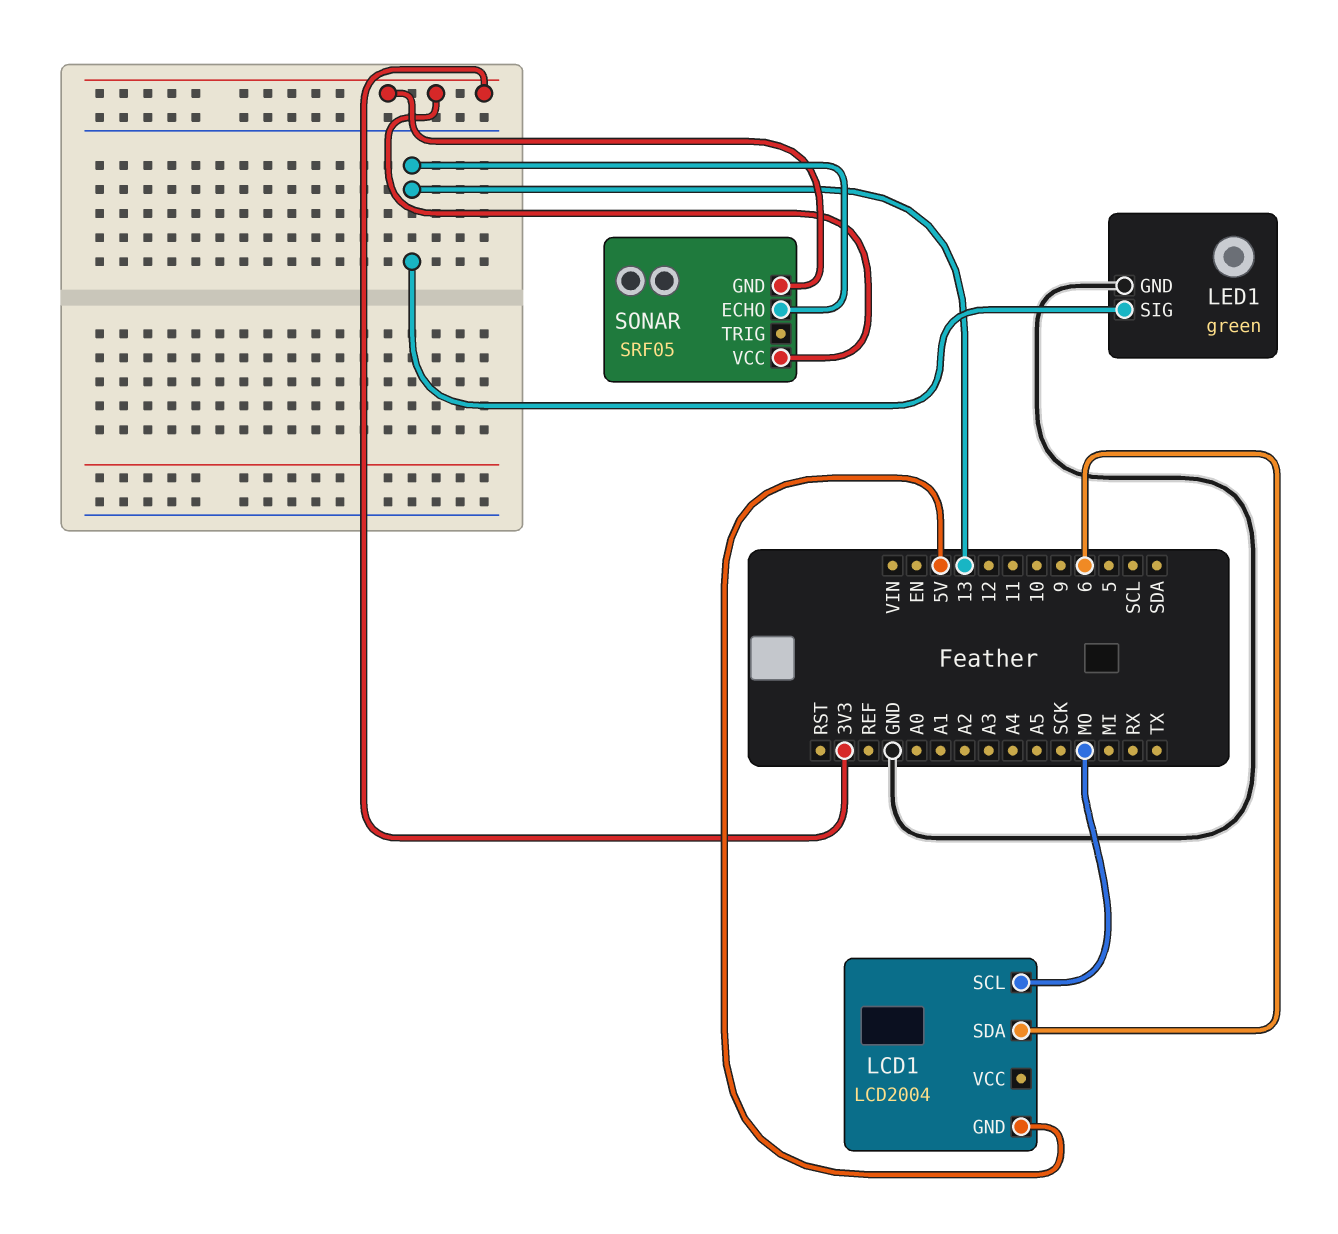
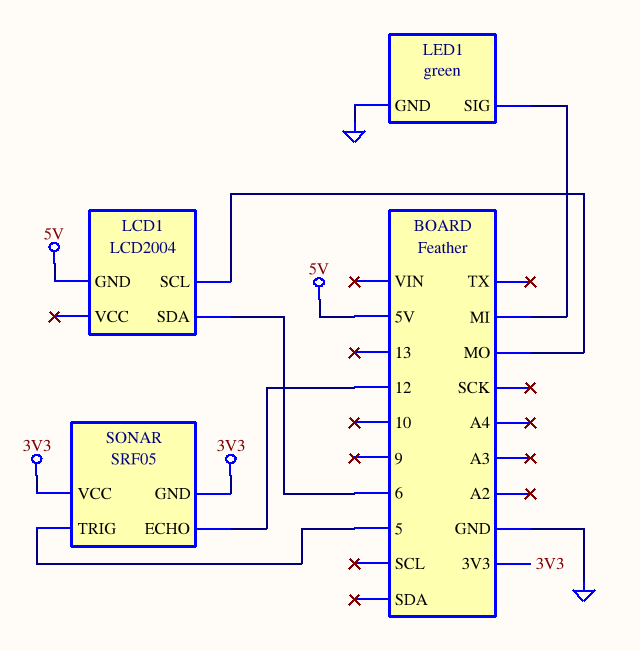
LED1 pin SIG: 13 -> MI
SONAR pin ECHO: 13 -> 12
SONAR pin TRIG: none -> 5

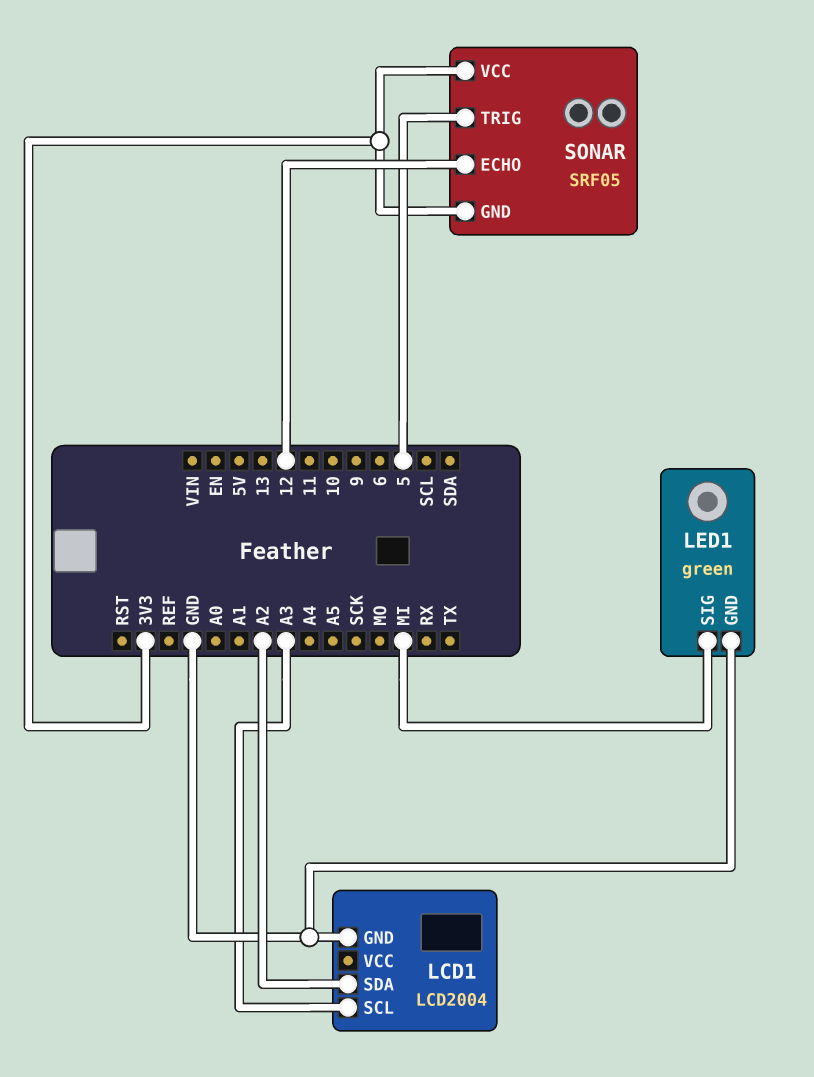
LCD1 pin GND: 5V -> GND
LCD1 pin SCL: MO -> A3
LCD1 pin SDA: 6 -> A2

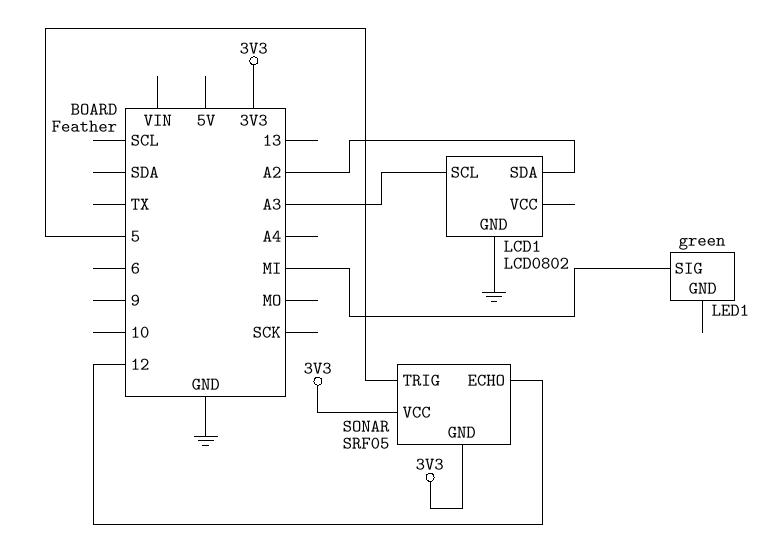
LCD1: LCD2004 -> LCD0802
LED1 pin GND: GND -> none

